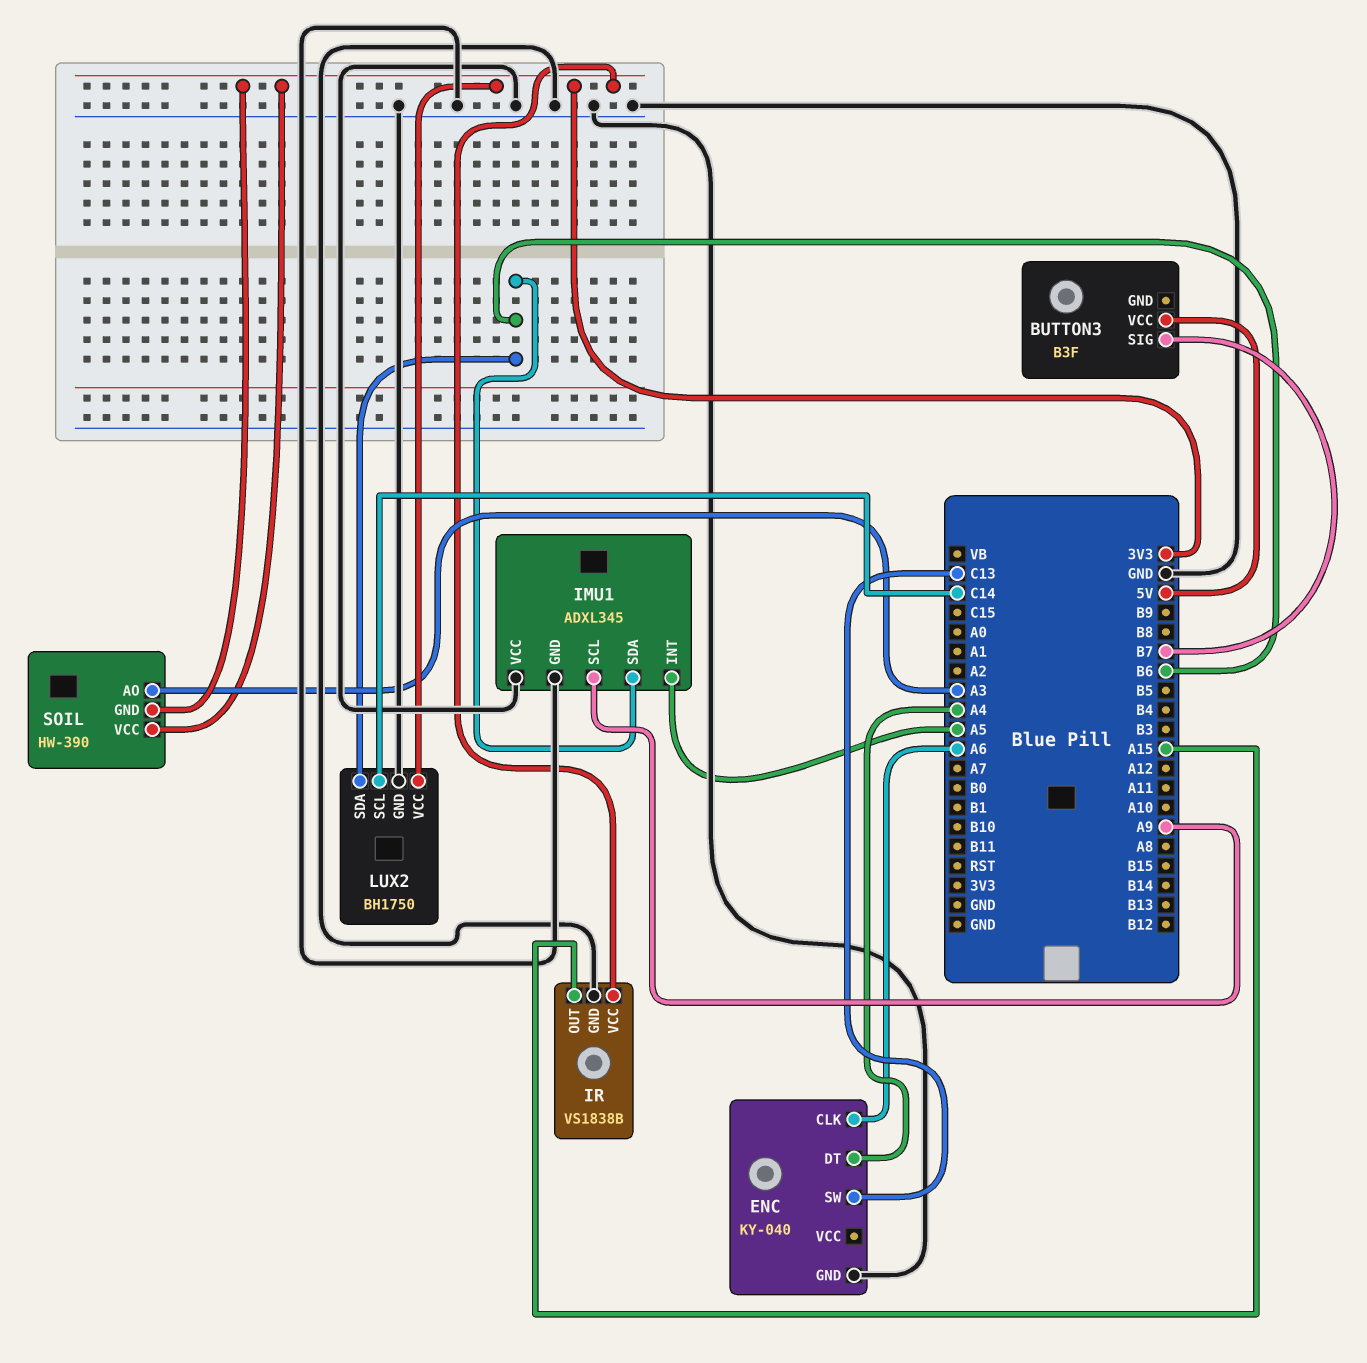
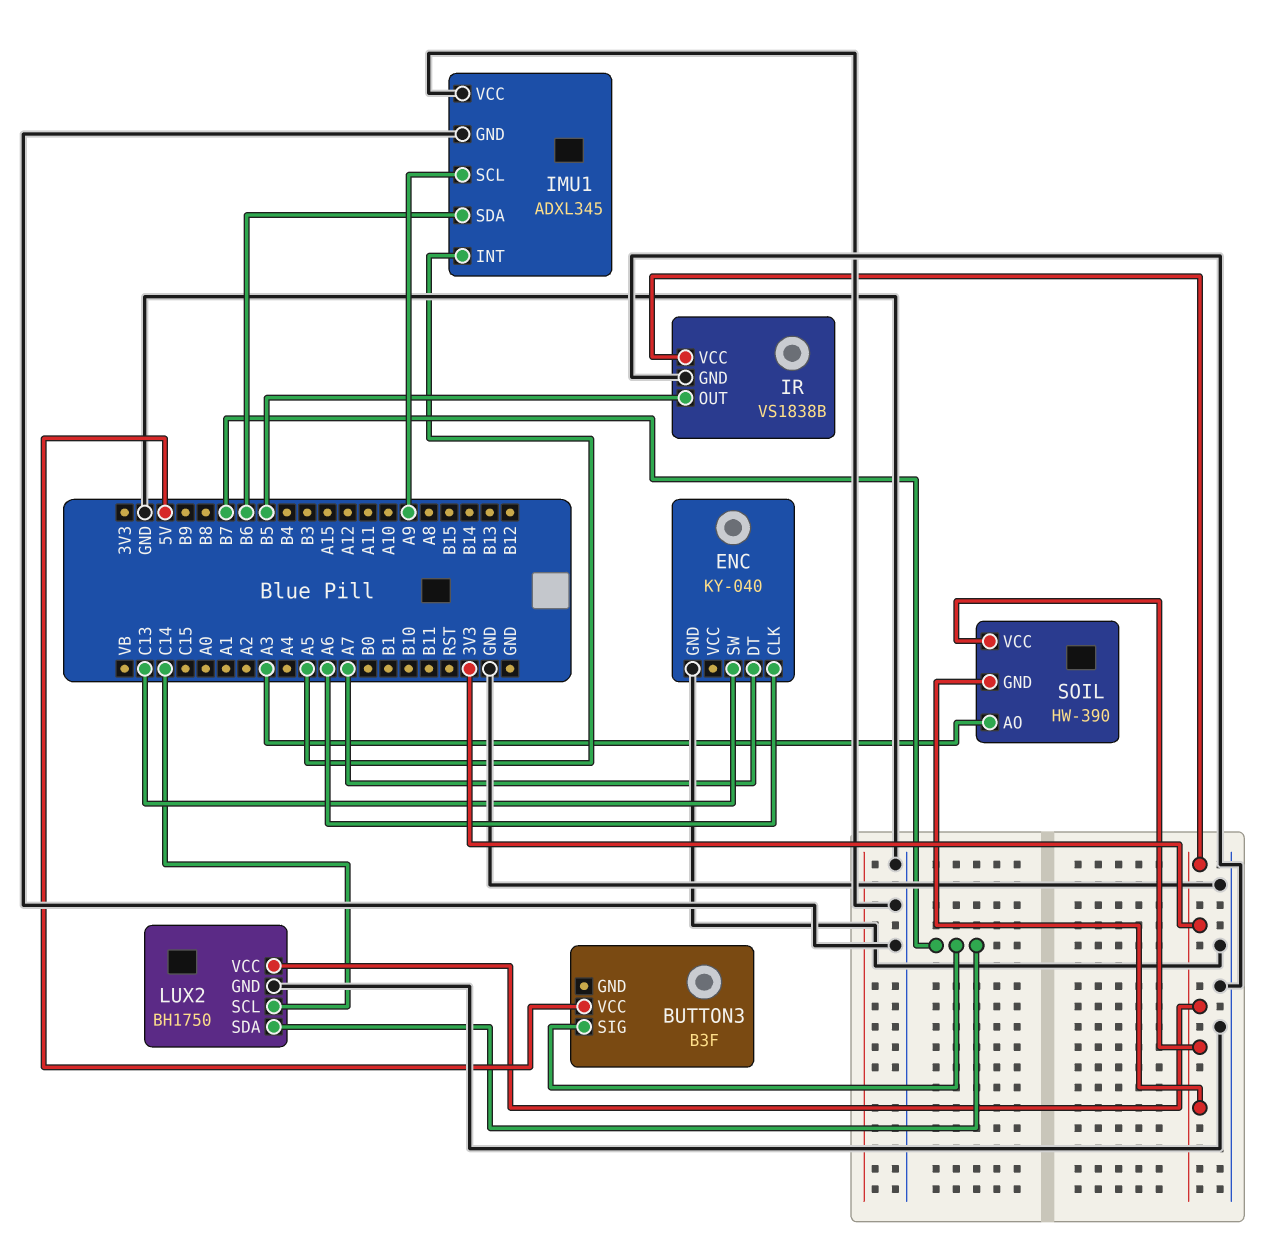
ENC pin DT: A4 -> A7
IR pin OUT: A15 -> B5
LUX2 pin SDA: B6 -> B7

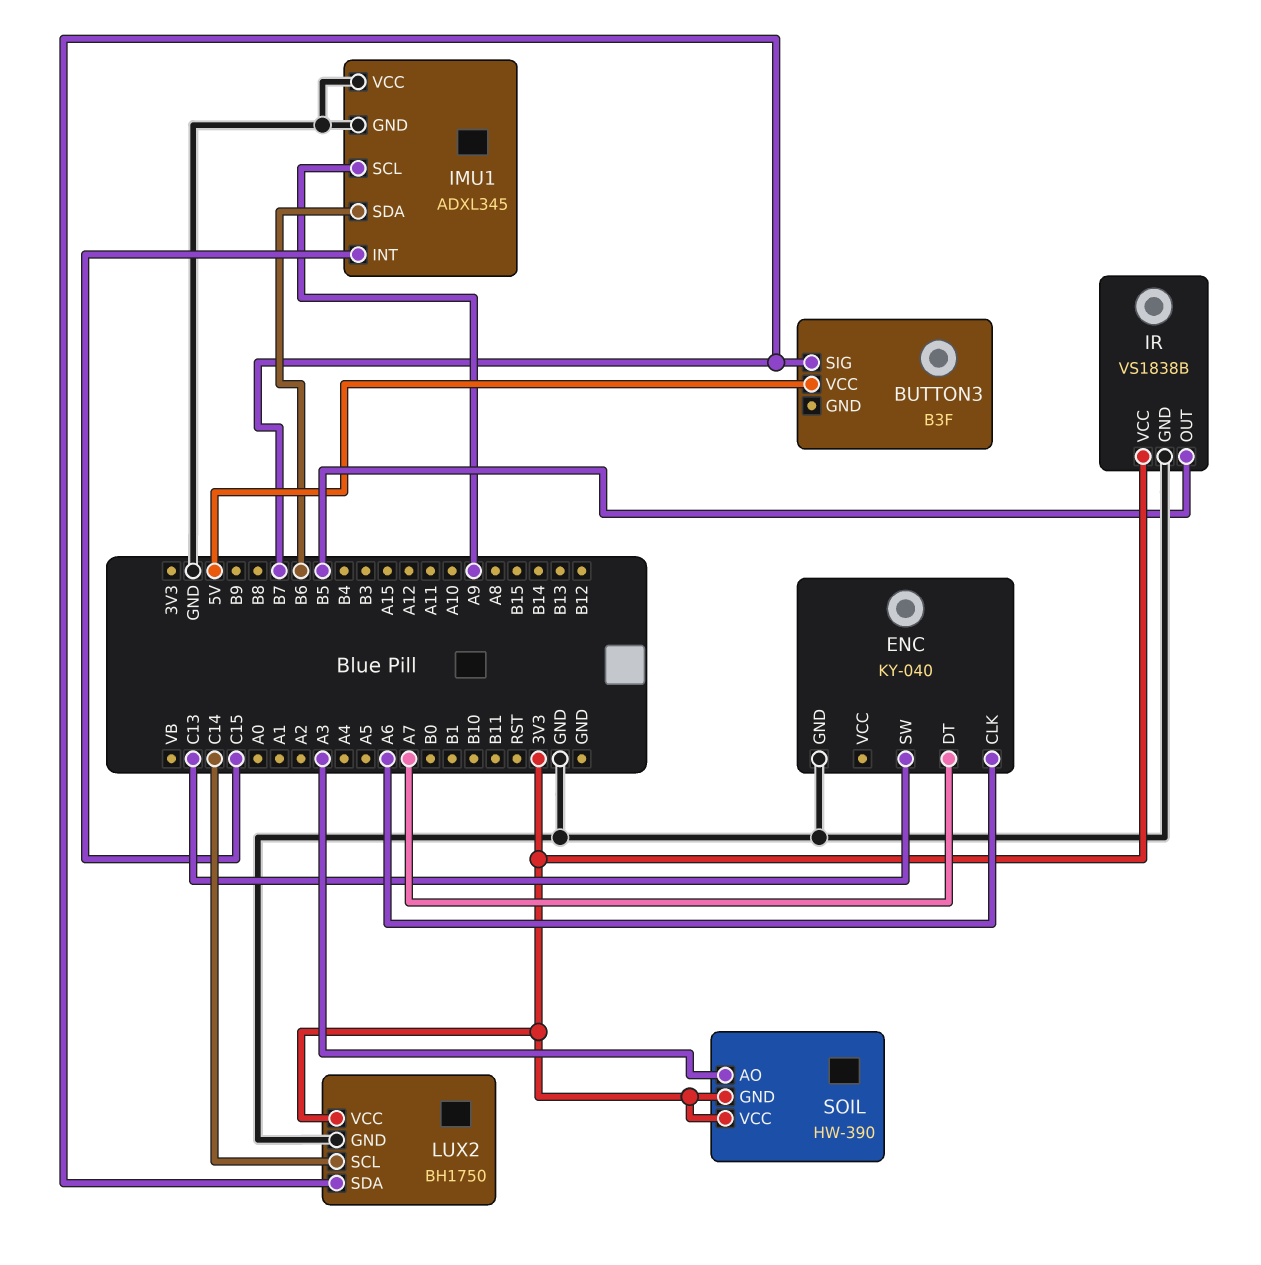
IMU1 pin INT: A5 -> C15

